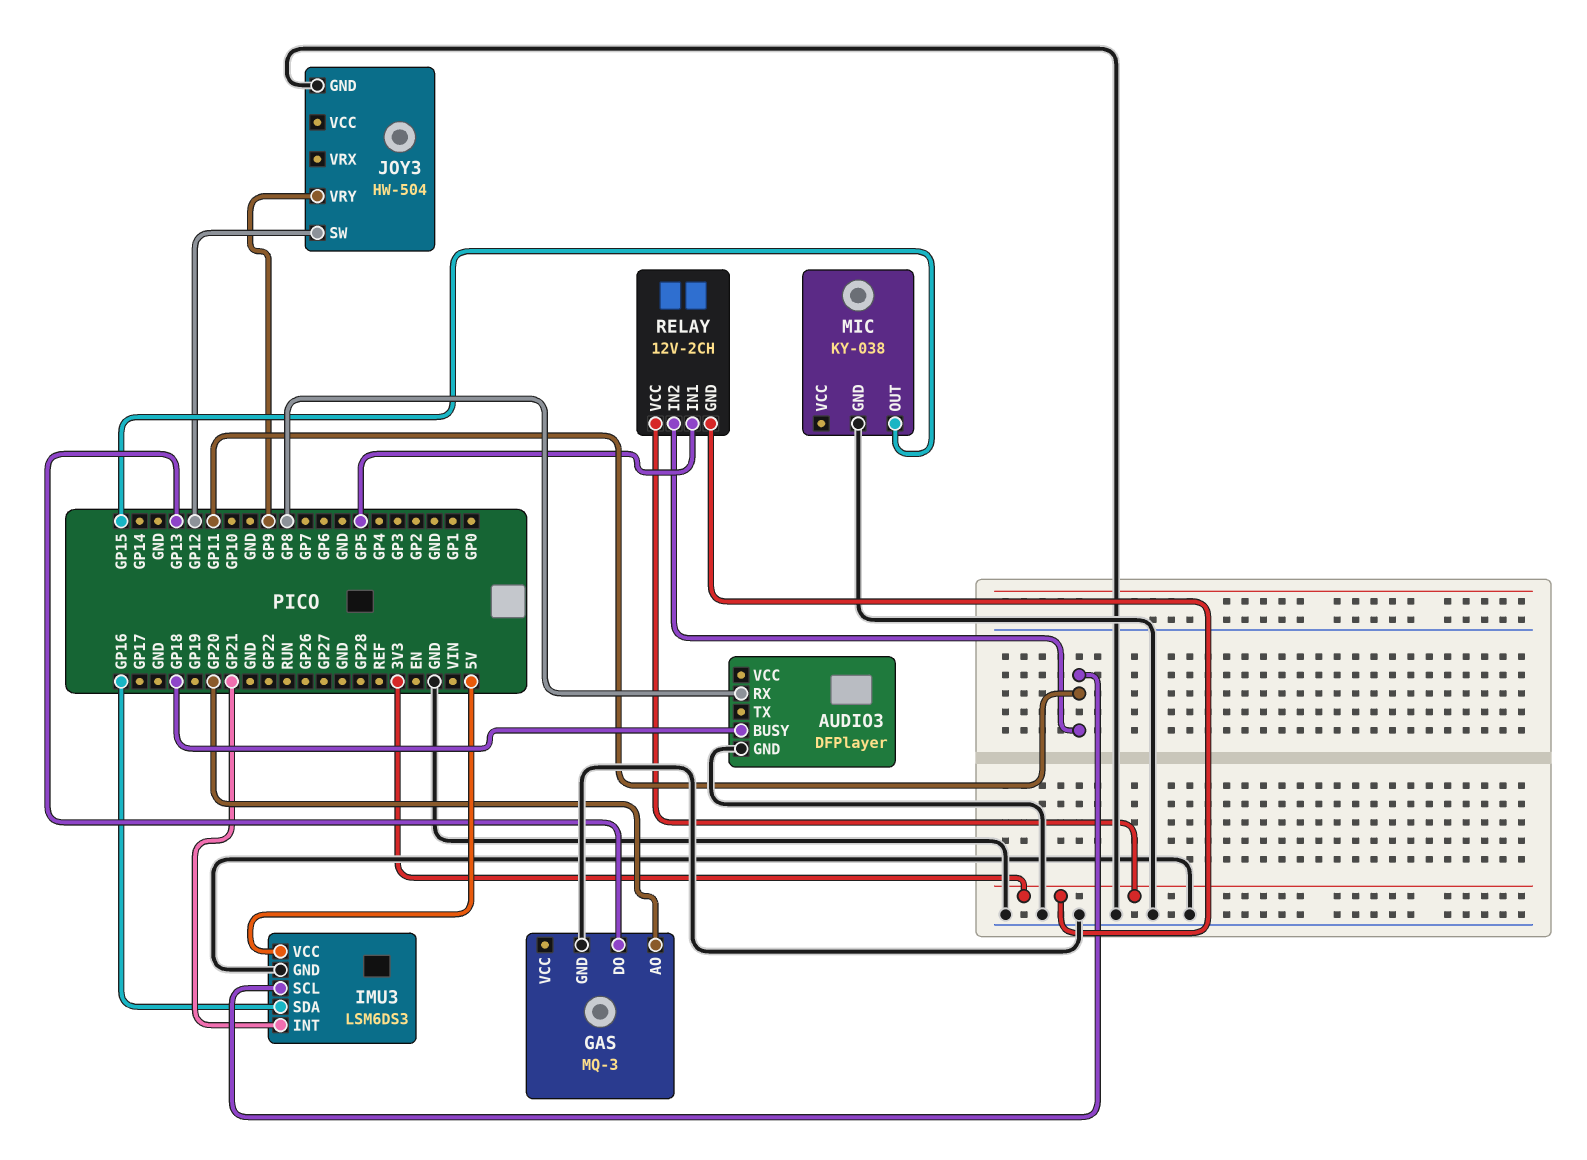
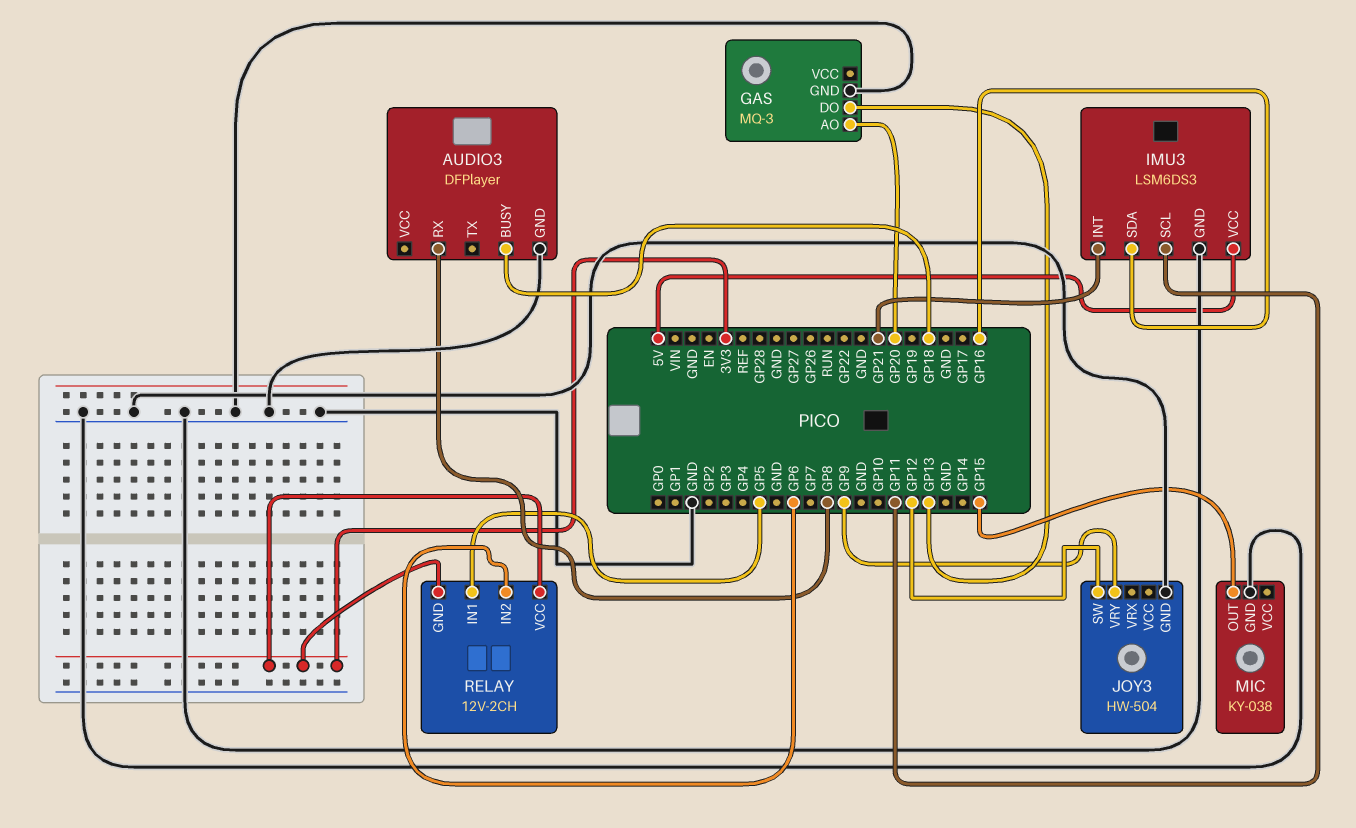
RELAY pin IN2: GP11 -> GP6

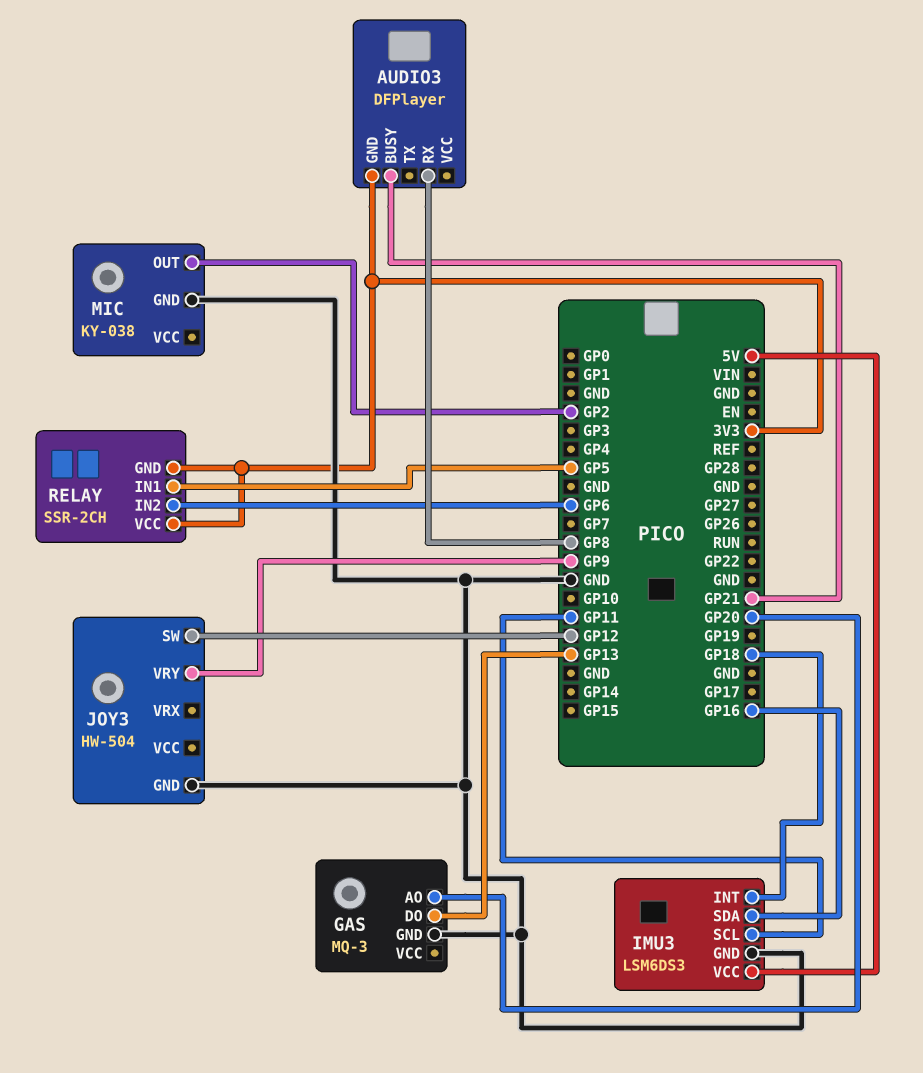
AUDIO3 pin BUSY: GP18 -> GP21
AUDIO3 pin GND: GND -> 3V3
IMU3 pin INT: GP21 -> GP18
MIC pin OUT: GP15 -> GP2
RELAY: 12V-2CH -> SSR-2CH

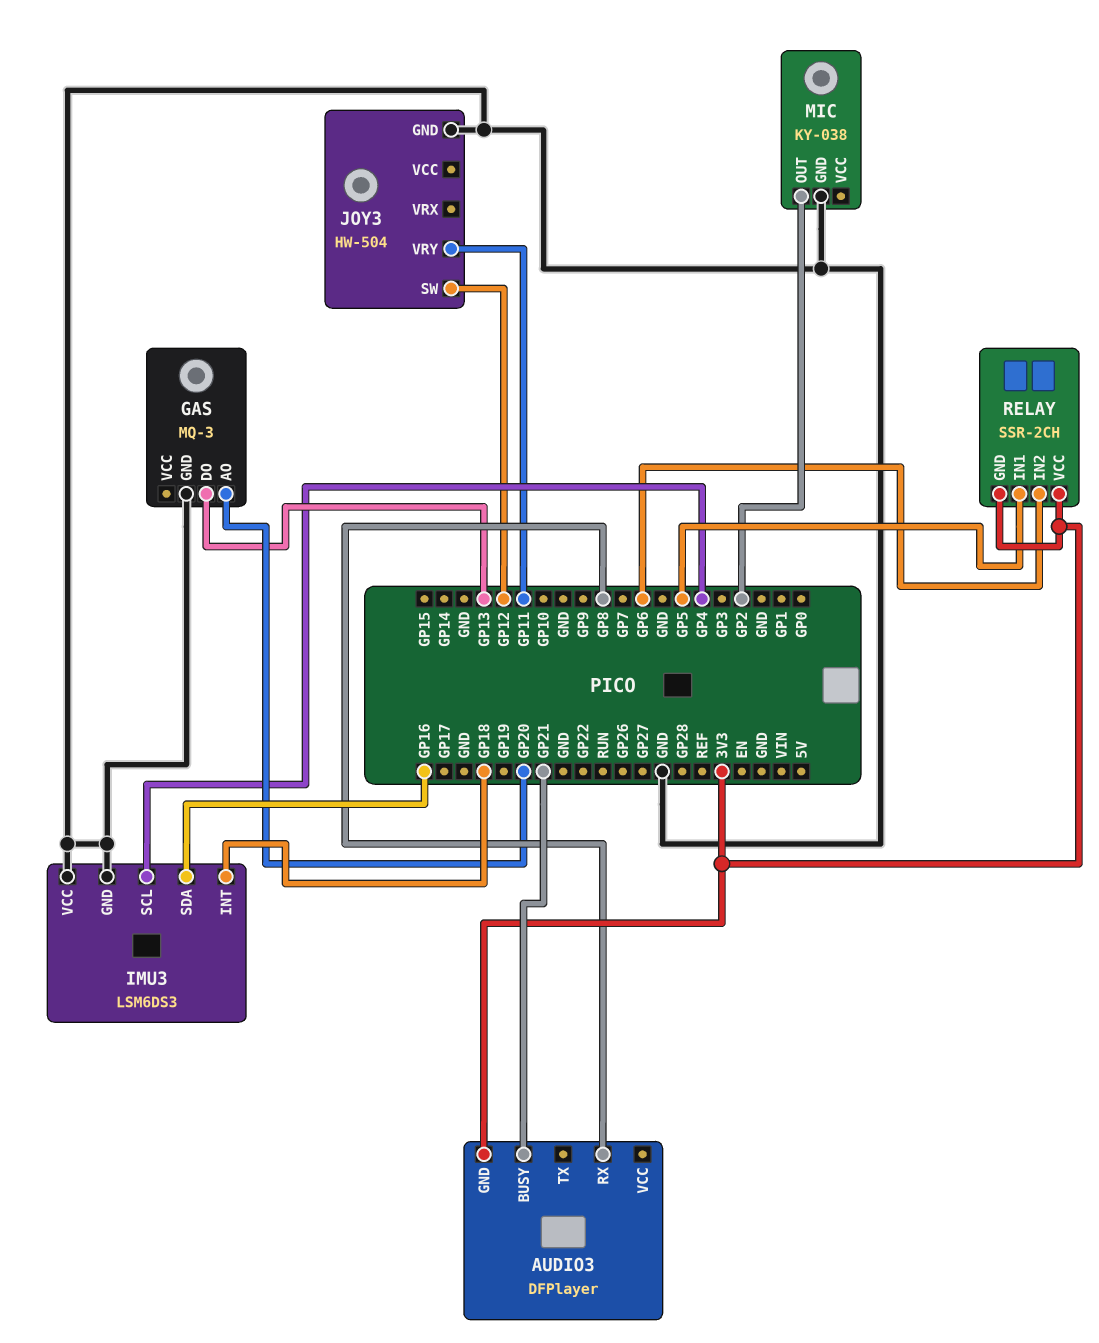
IMU3 pin SCL: GP11 -> GP4
IMU3 pin VCC: 5V -> GND
JOY3 pin VRY: GP9 -> GP11

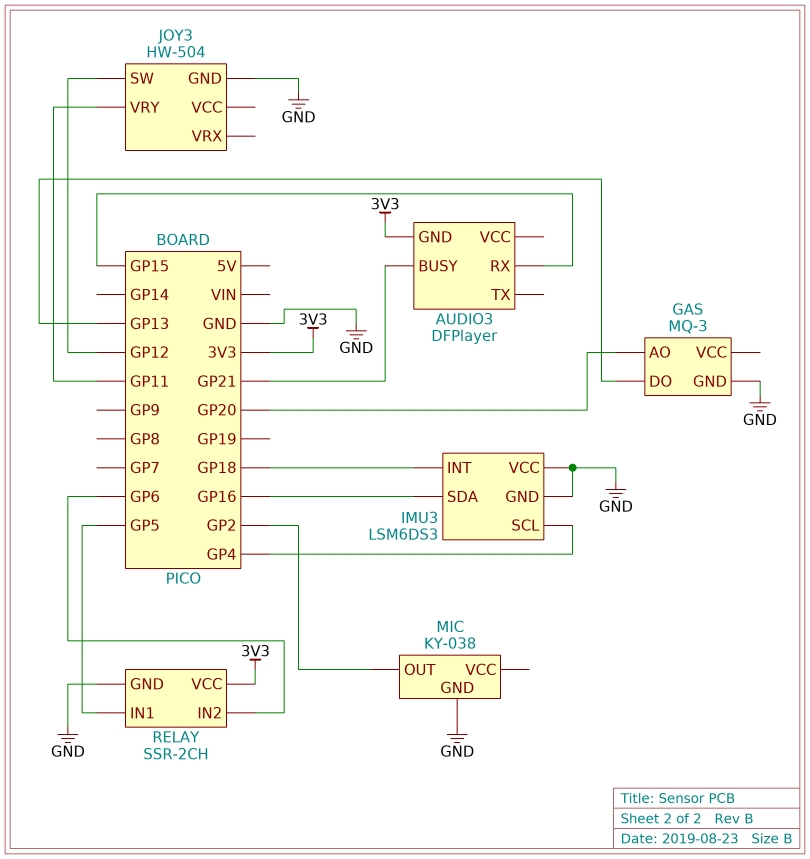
AUDIO3 pin RX: GP8 -> GP15
RELAY pin GND: 3V3 -> GND

